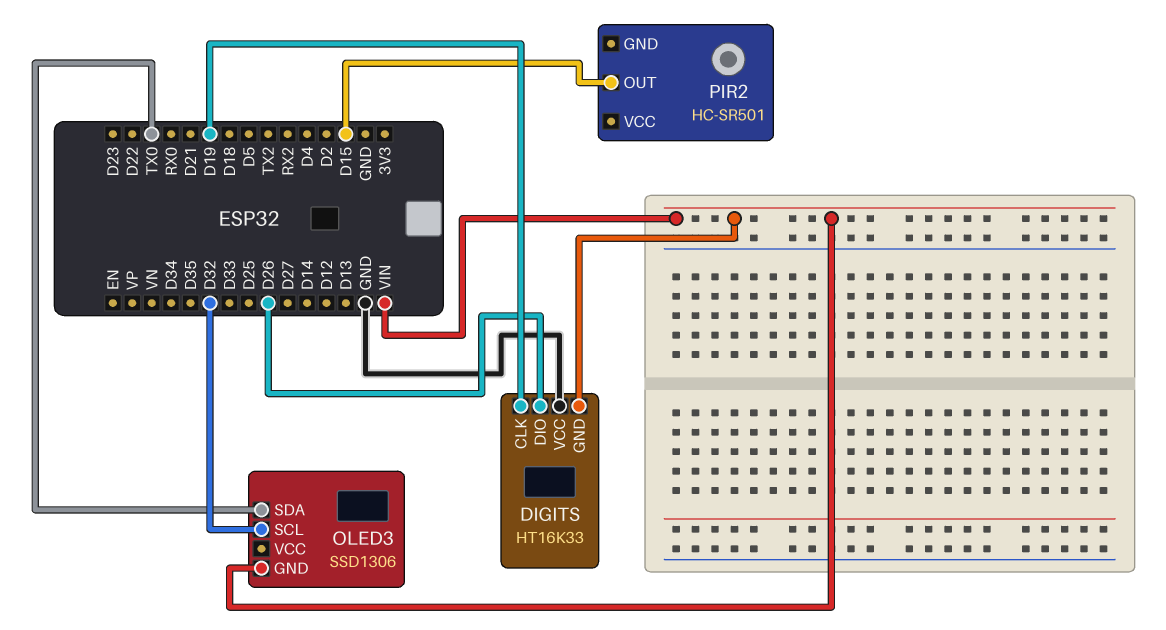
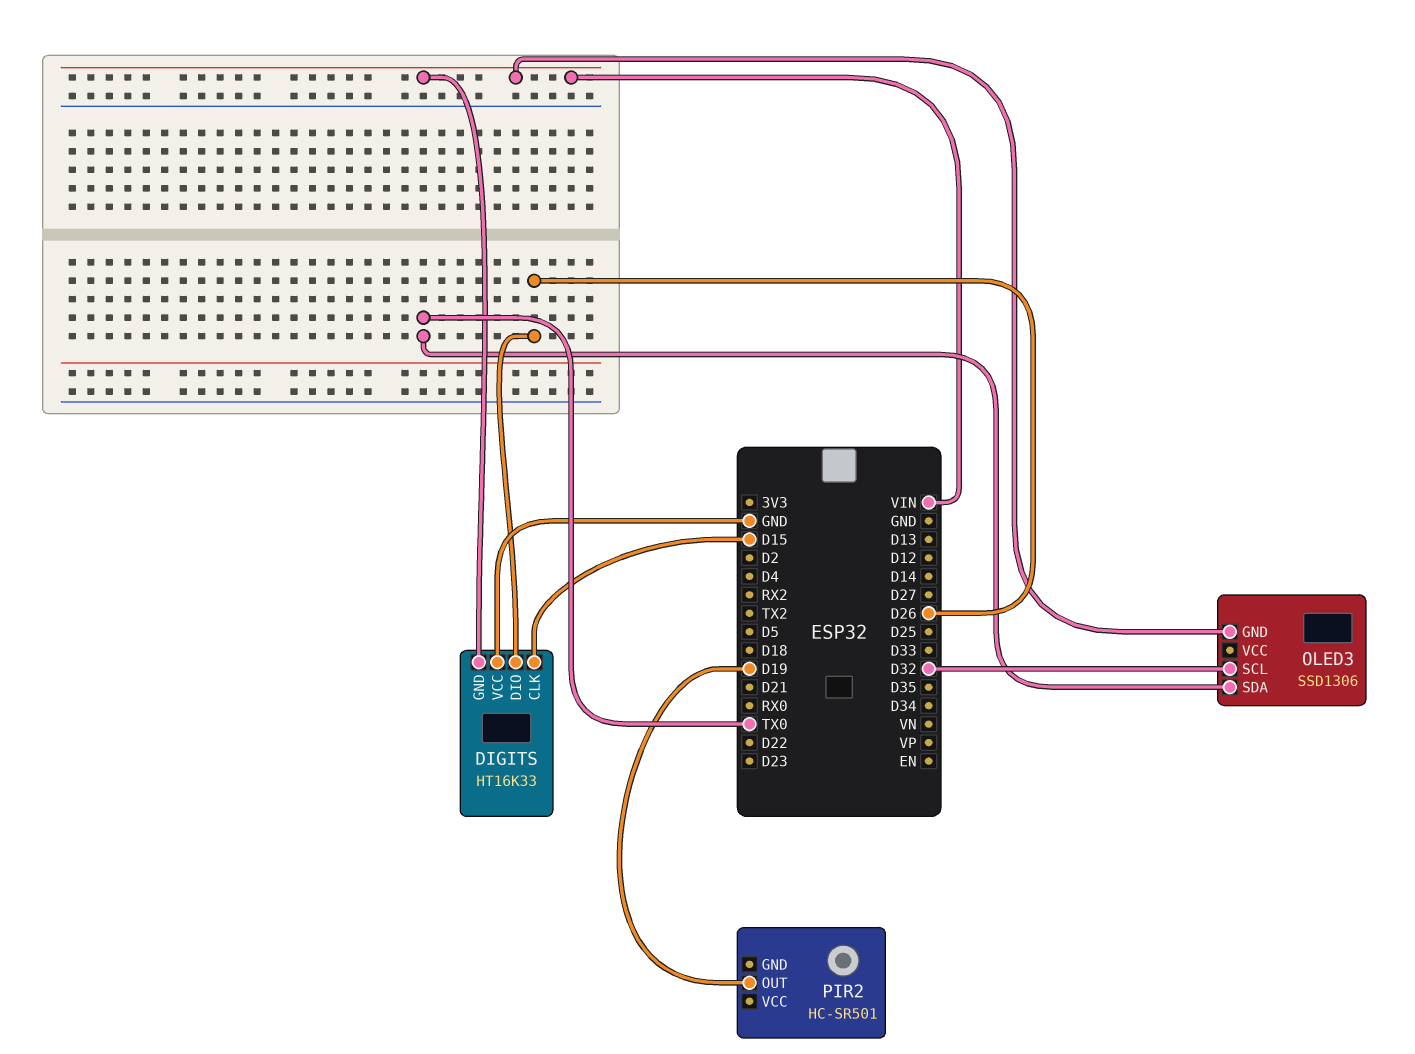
DIGITS pin CLK: D19 -> D15
PIR2 pin OUT: D15 -> D19

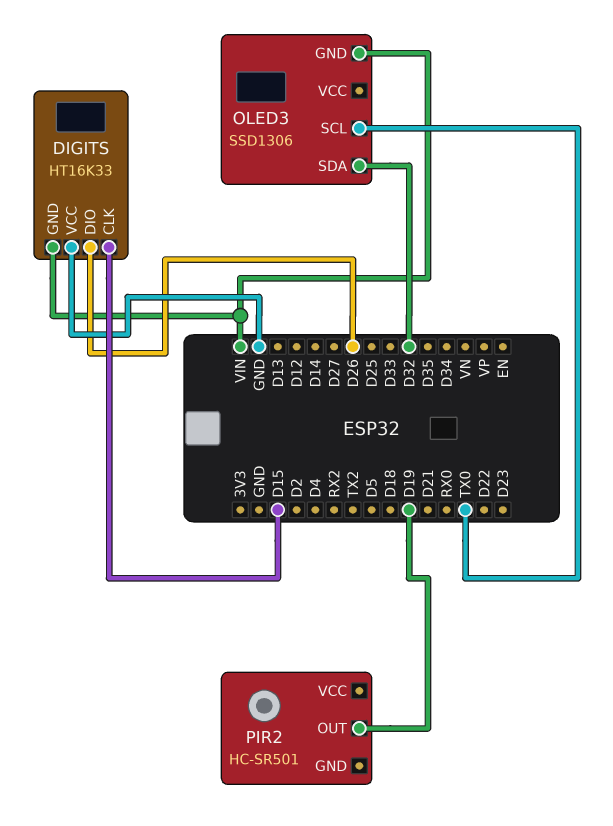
OLED3 pin SCL: D32 -> TX0
OLED3 pin SDA: TX0 -> D32

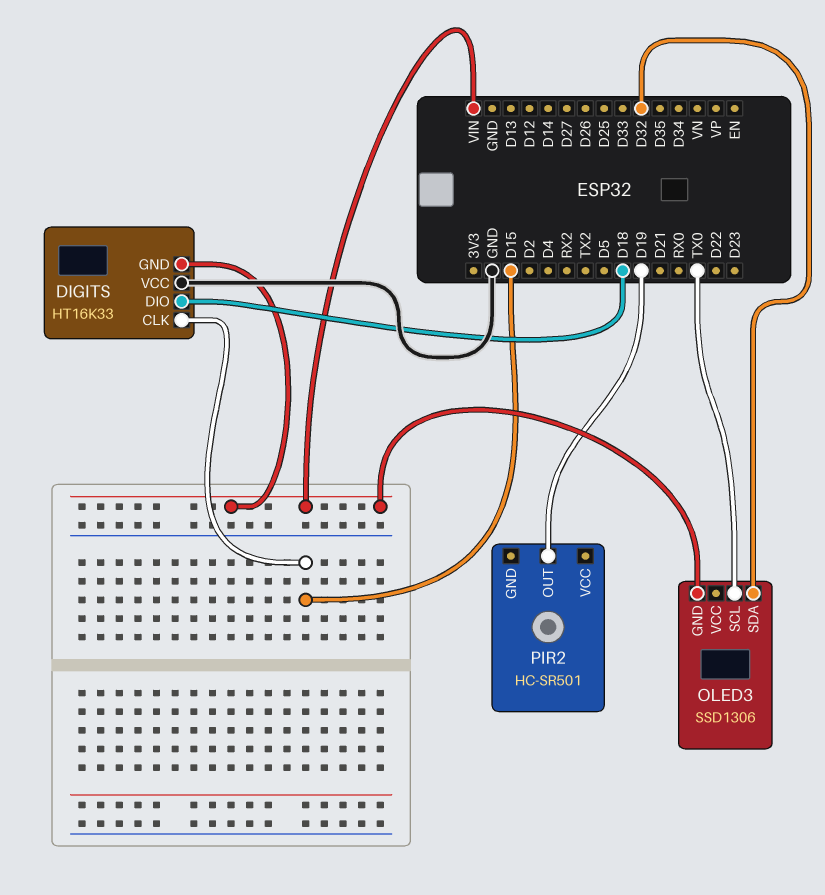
DIGITS pin DIO: D26 -> D18

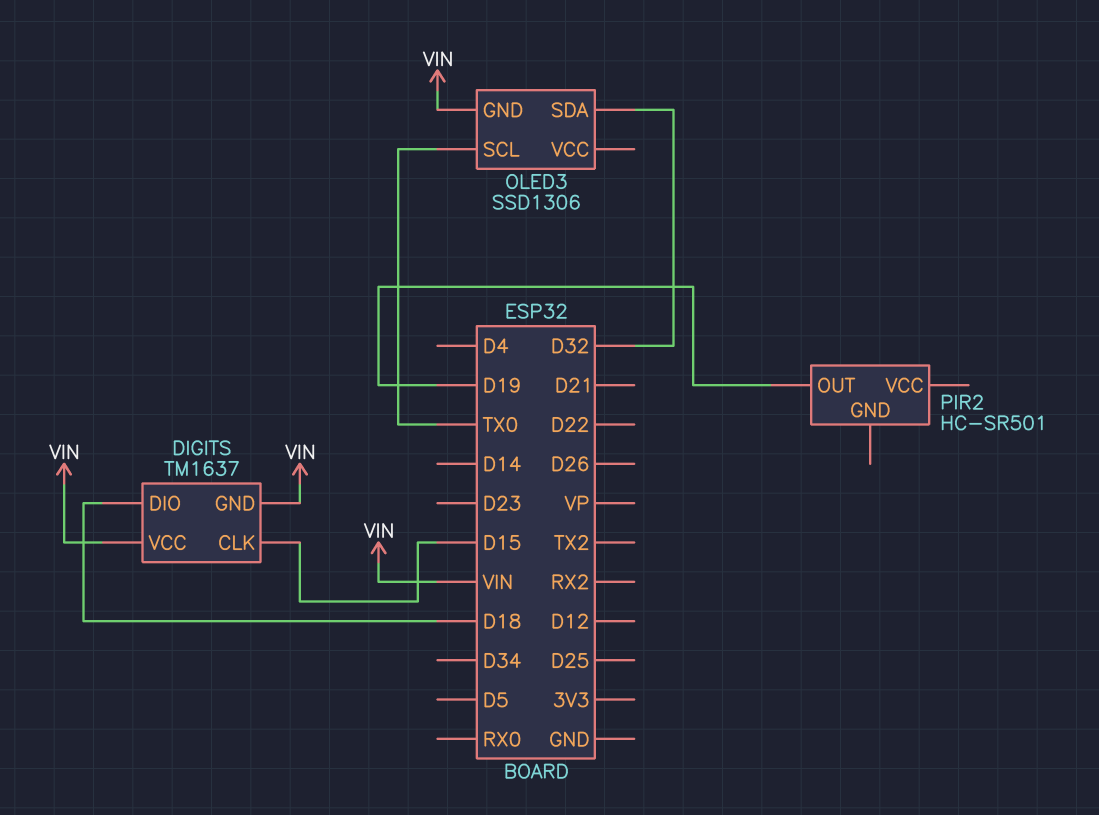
DIGITS: HT16K33 -> TM1637
DIGITS pin VCC: GND -> VIN

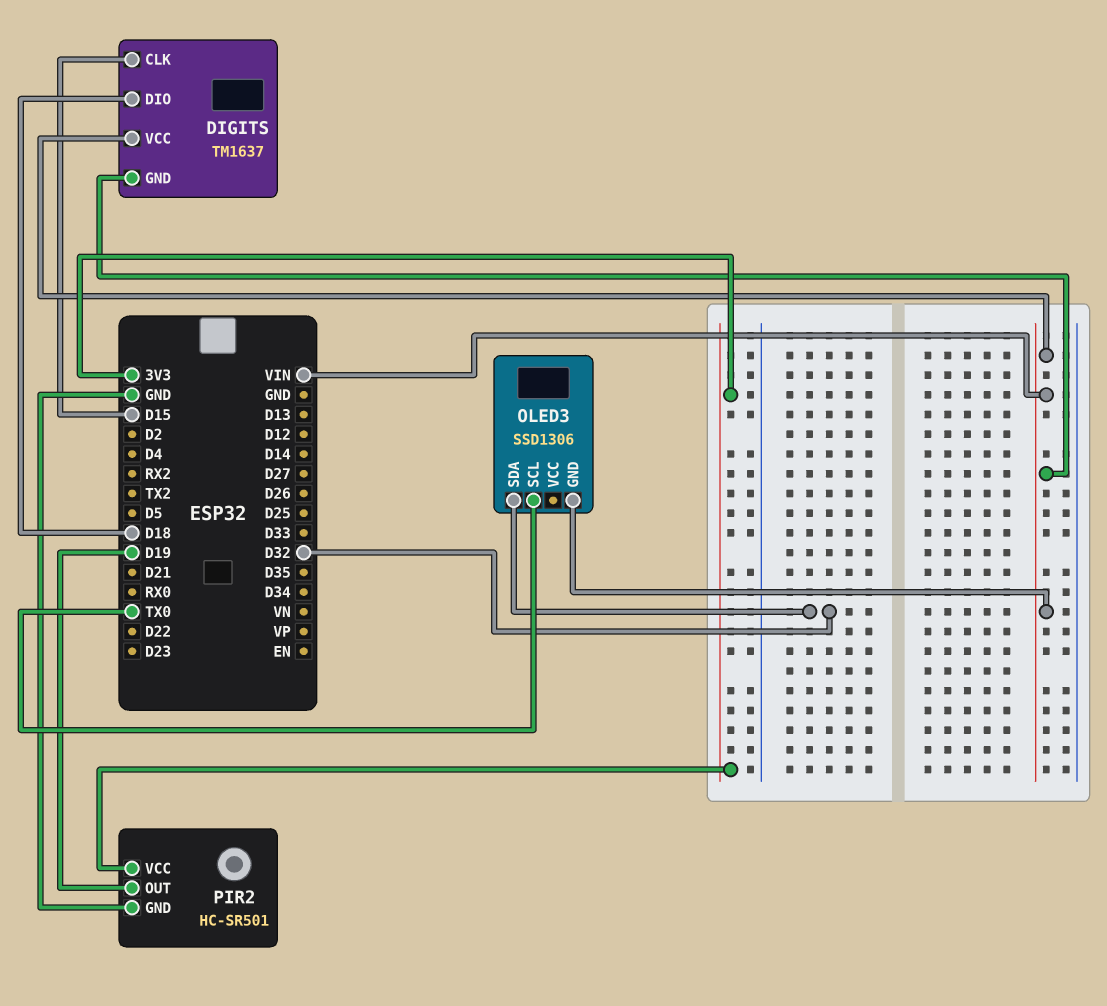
PIR2 pin GND: none -> GND
PIR2 pin VCC: none -> 3V3

